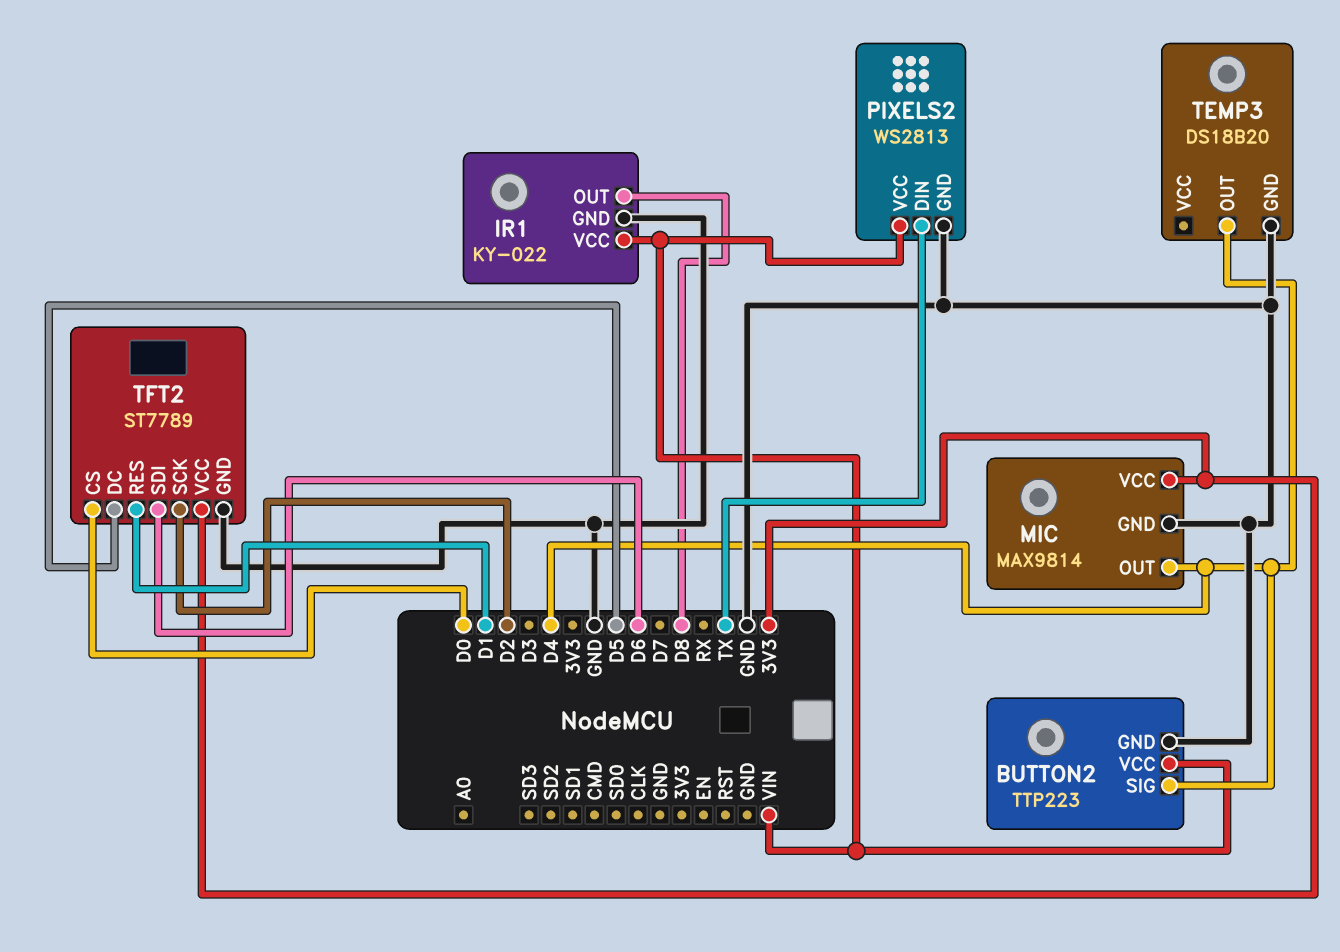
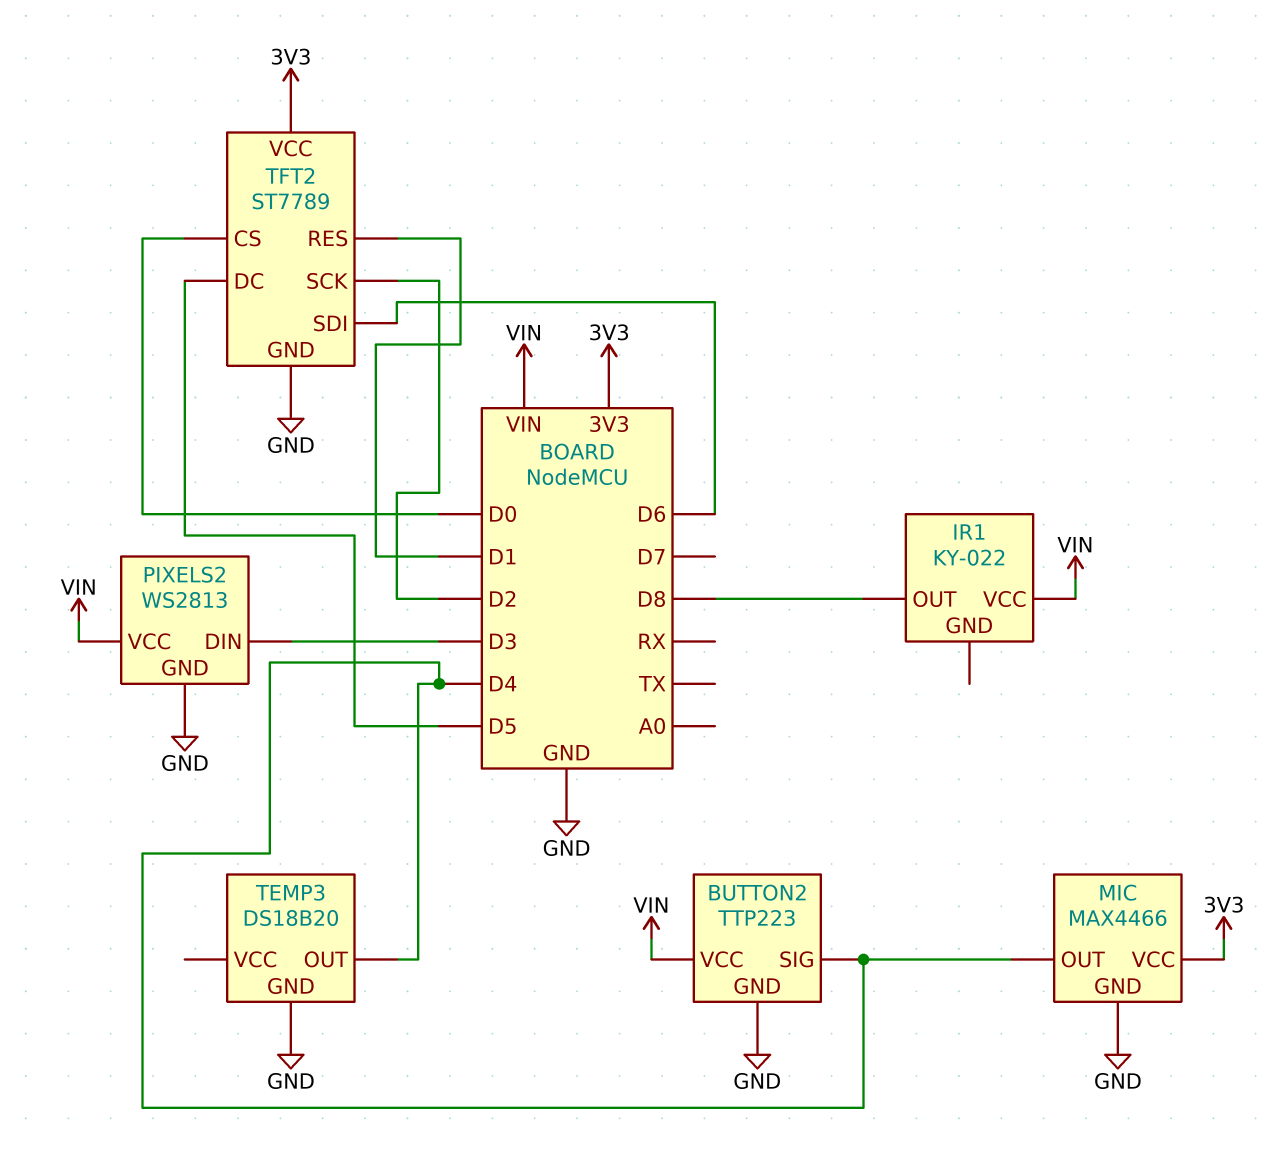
IR1 pin GND: GND -> none
MIC: MAX9814 -> MAX4466
PIXELS2 pin DIN: TX -> D3

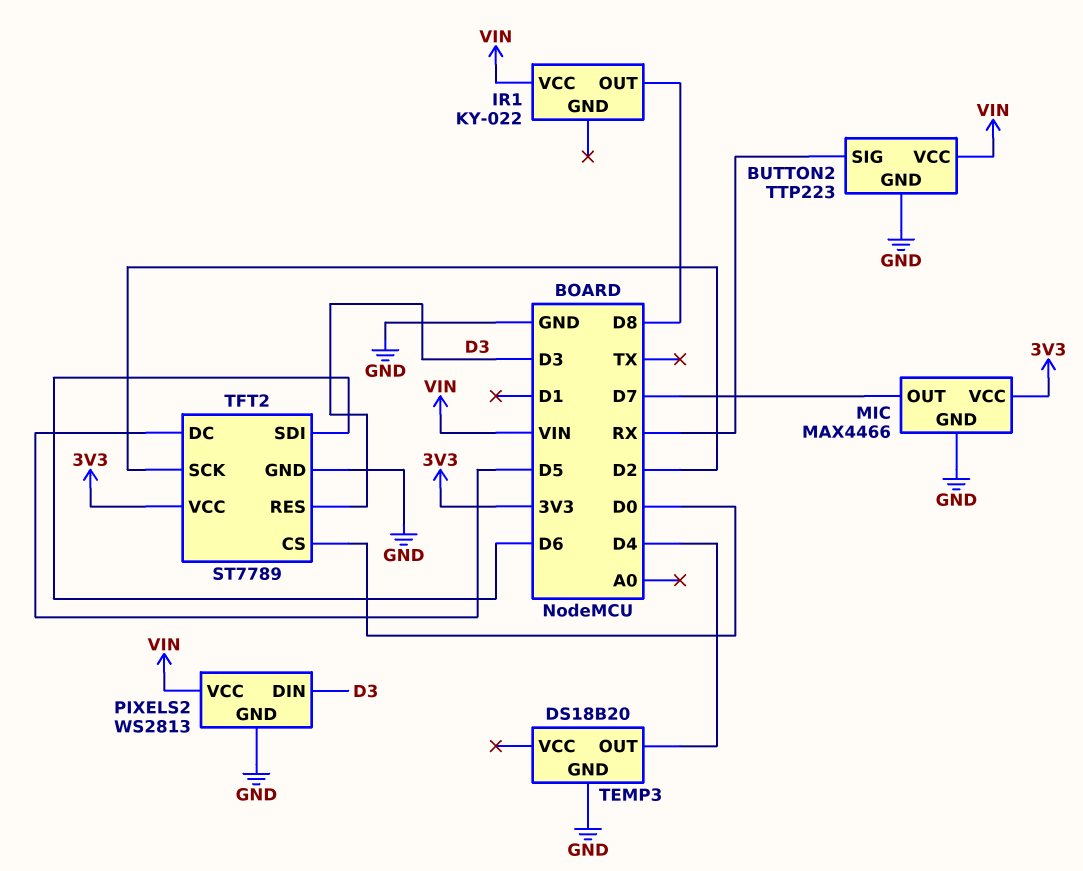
BUTTON2 pin SIG: D4 -> RX
MIC pin OUT: D4 -> D7
TFT2 pin RES: D1 -> D3

